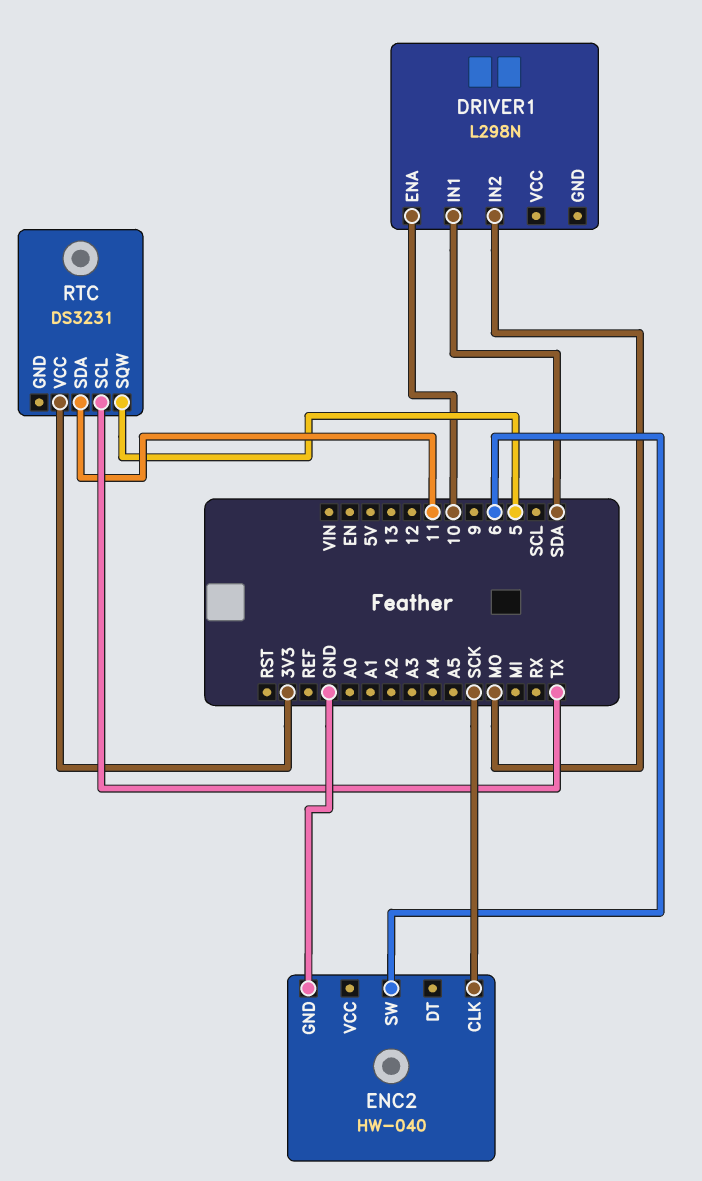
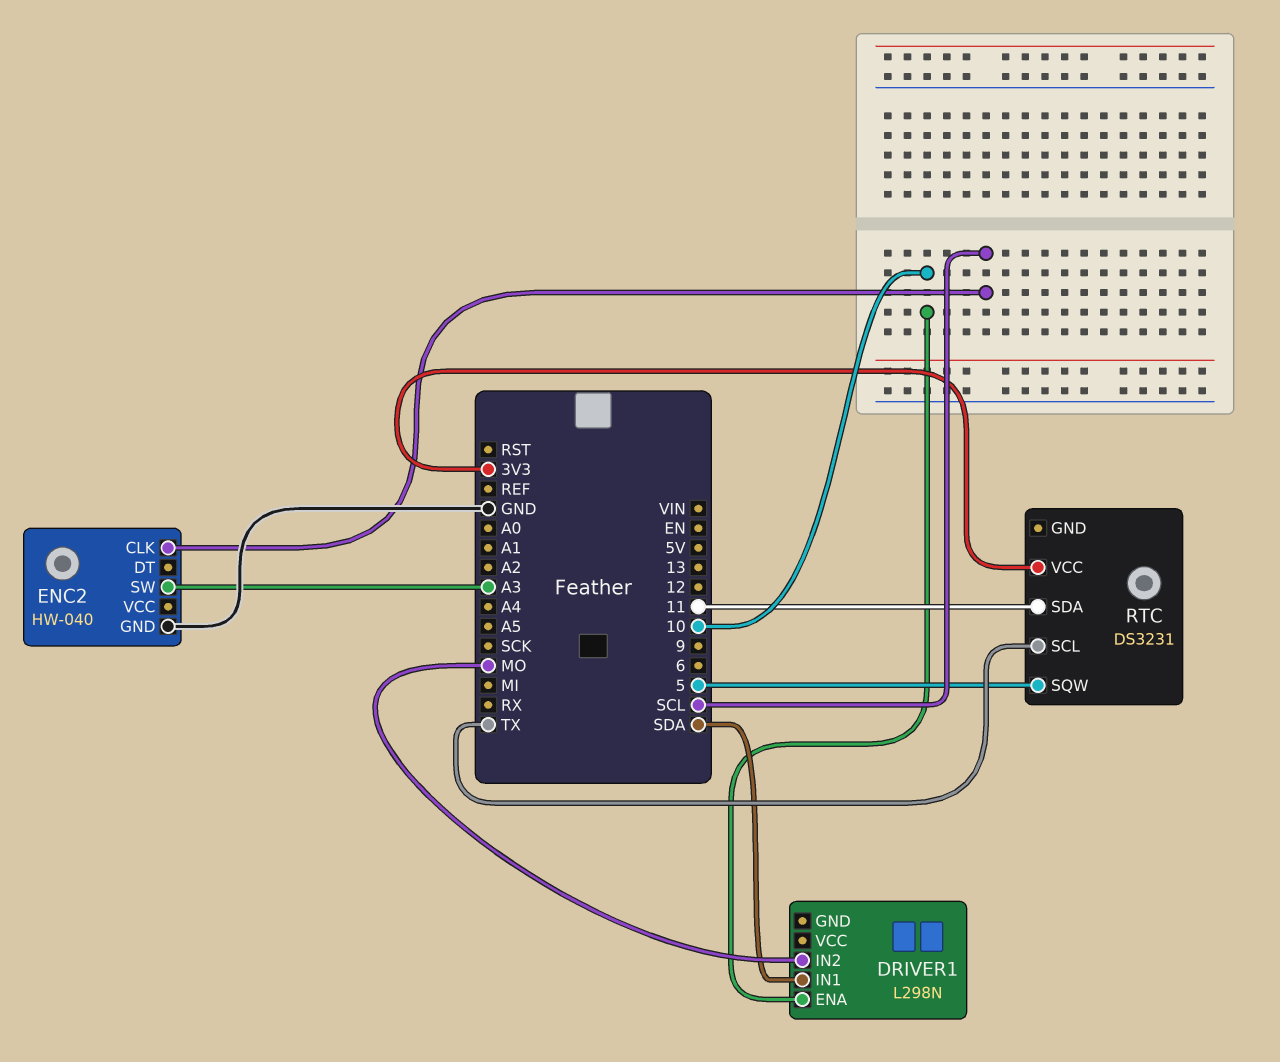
ENC2 pin CLK: SCK -> SCL
ENC2 pin SW: 6 -> A3

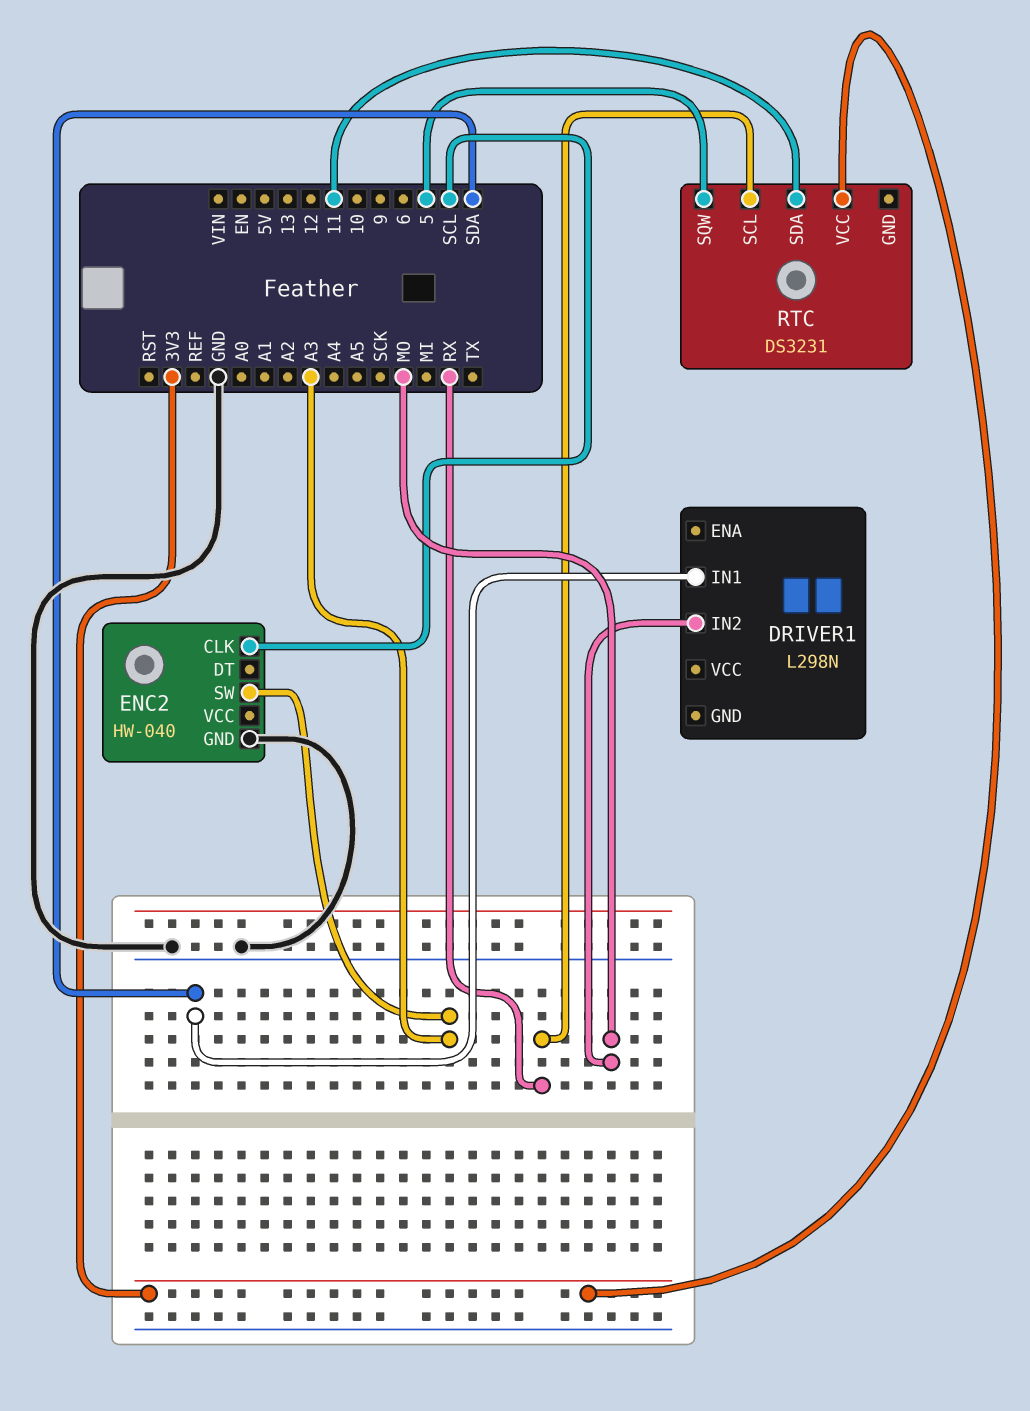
DRIVER1 pin ENA: 10 -> none
RTC pin SCL: TX -> RX

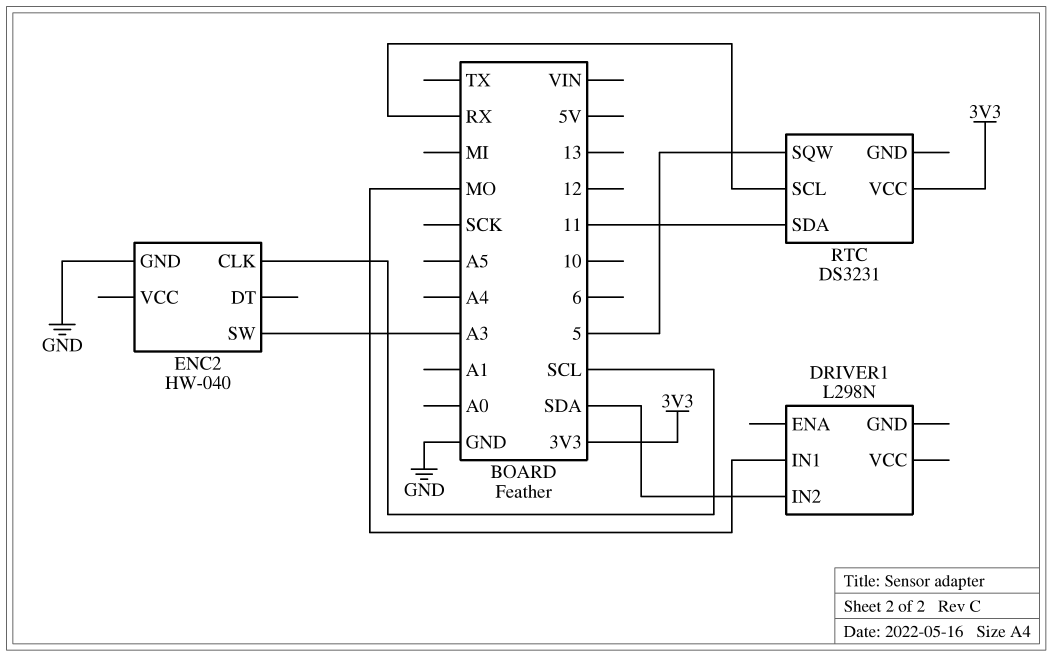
DRIVER1 pin IN1: SDA -> MO
DRIVER1 pin IN2: MO -> SDA

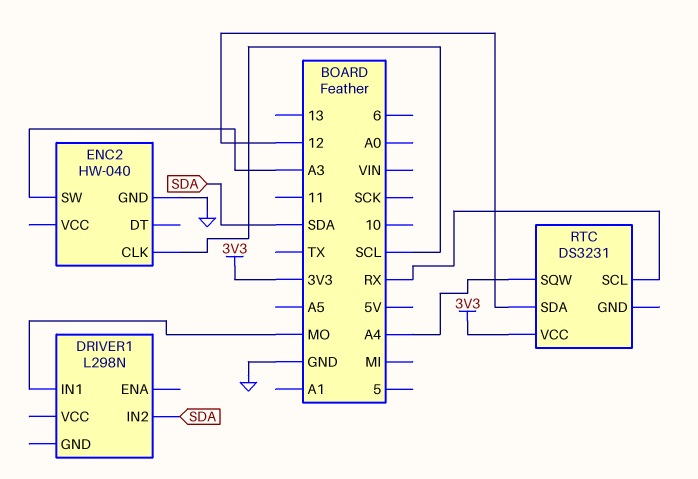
RTC pin SDA: 11 -> 12
RTC pin SQW: 5 -> A4

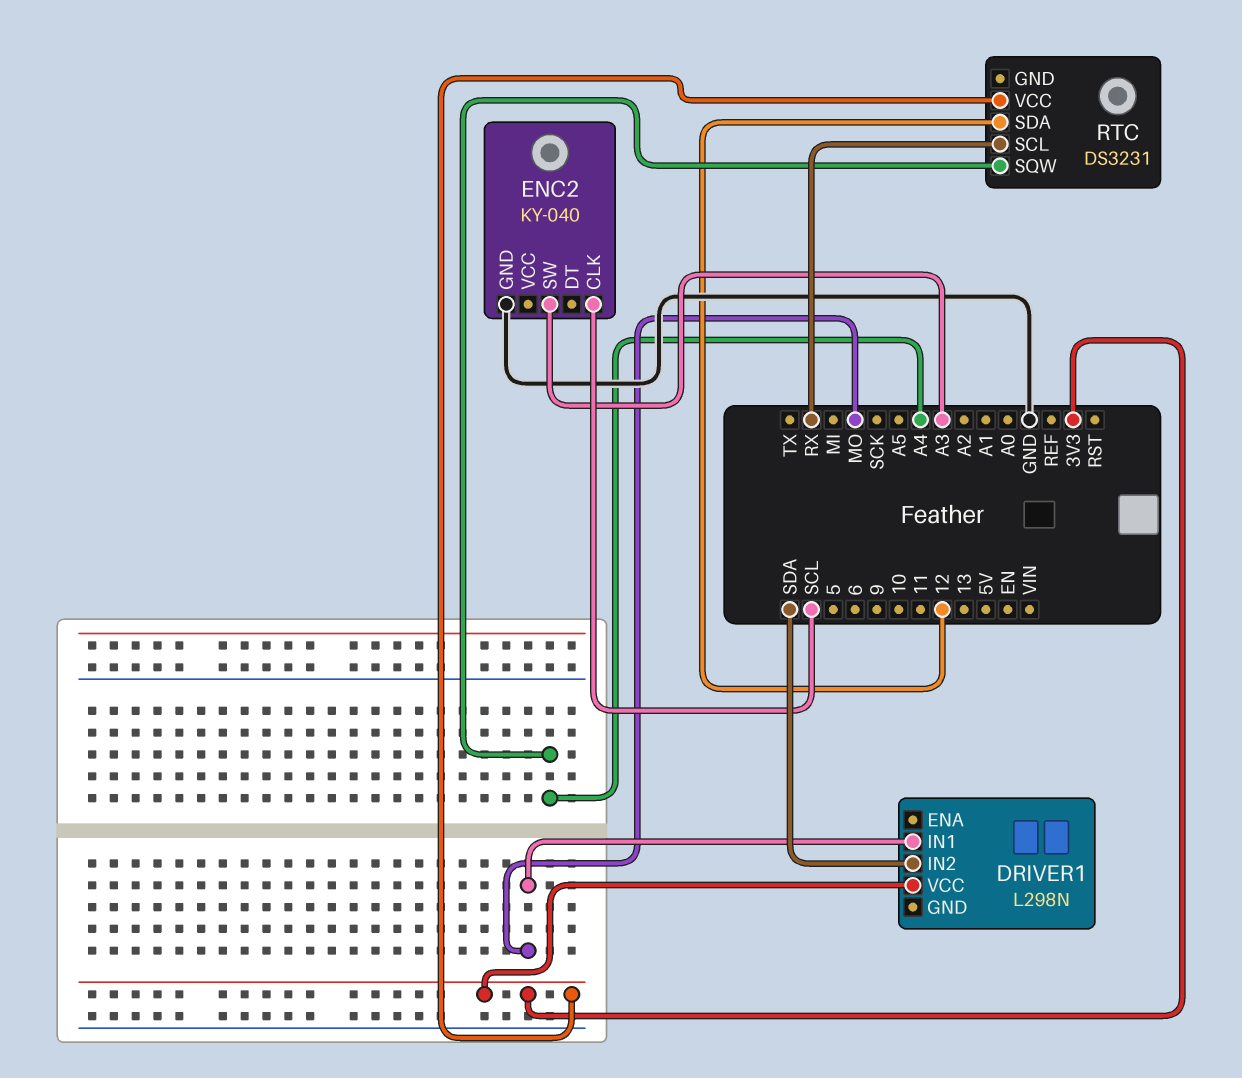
DRIVER1 pin VCC: none -> 3V3
ENC2: HW-040 -> KY-040

